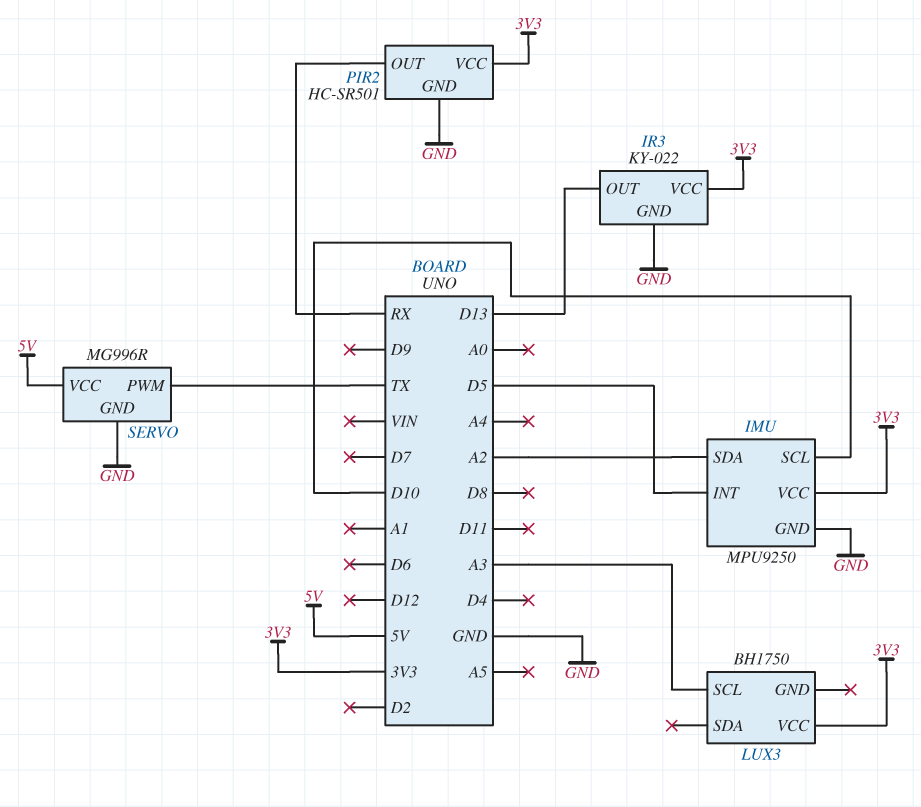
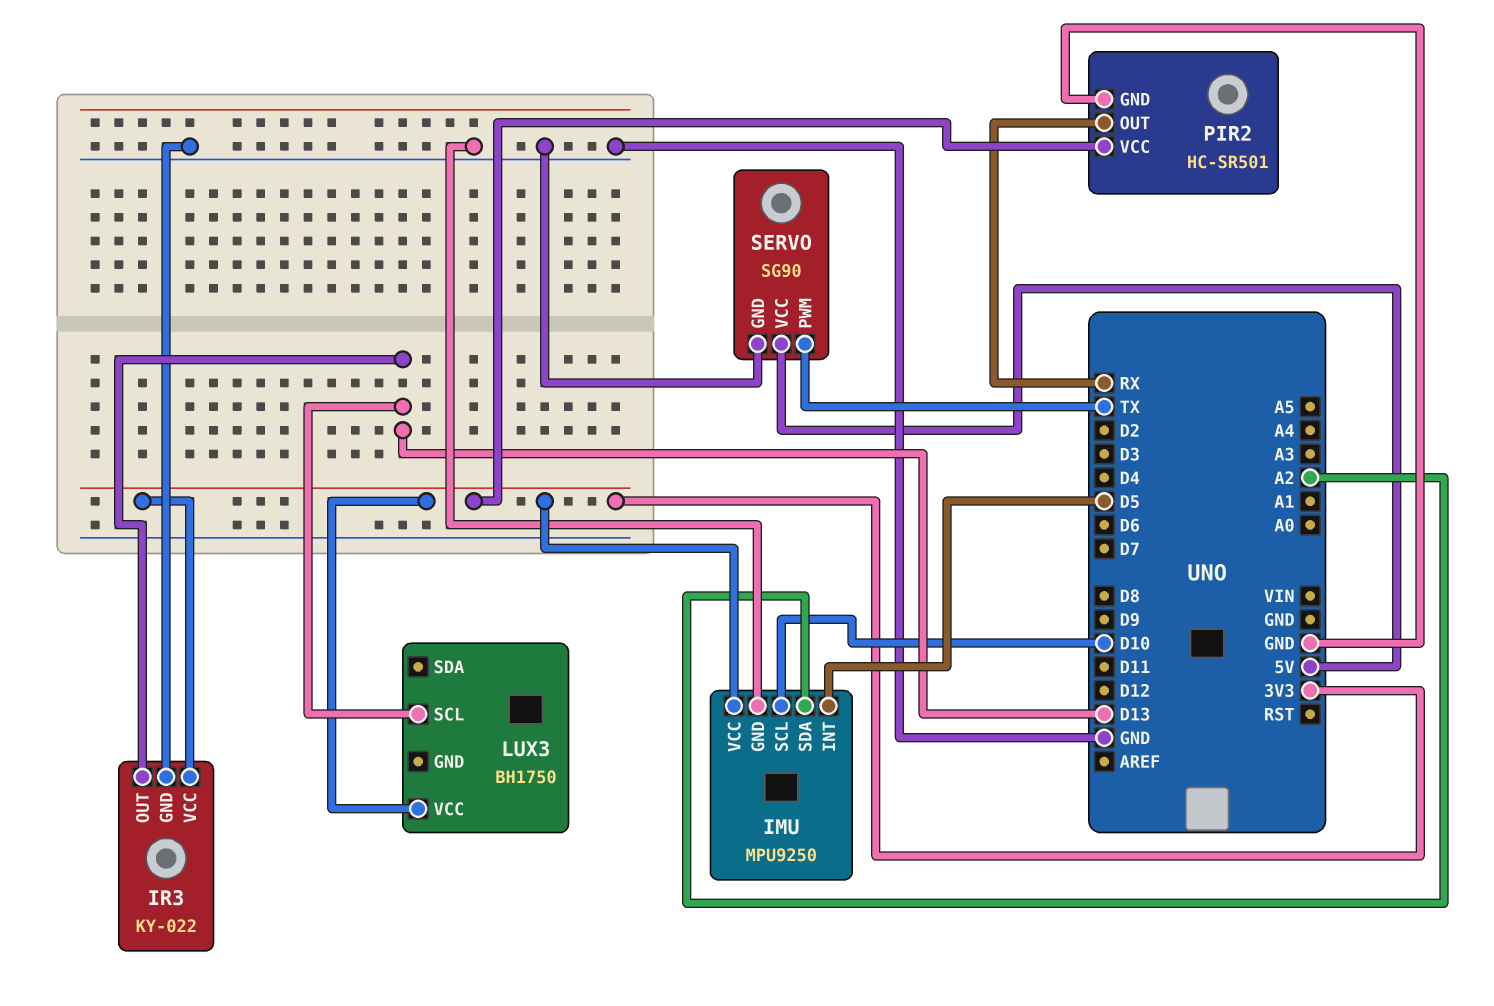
LUX3 pin SCL: A3 -> D13
SERVO: MG996R -> SG90

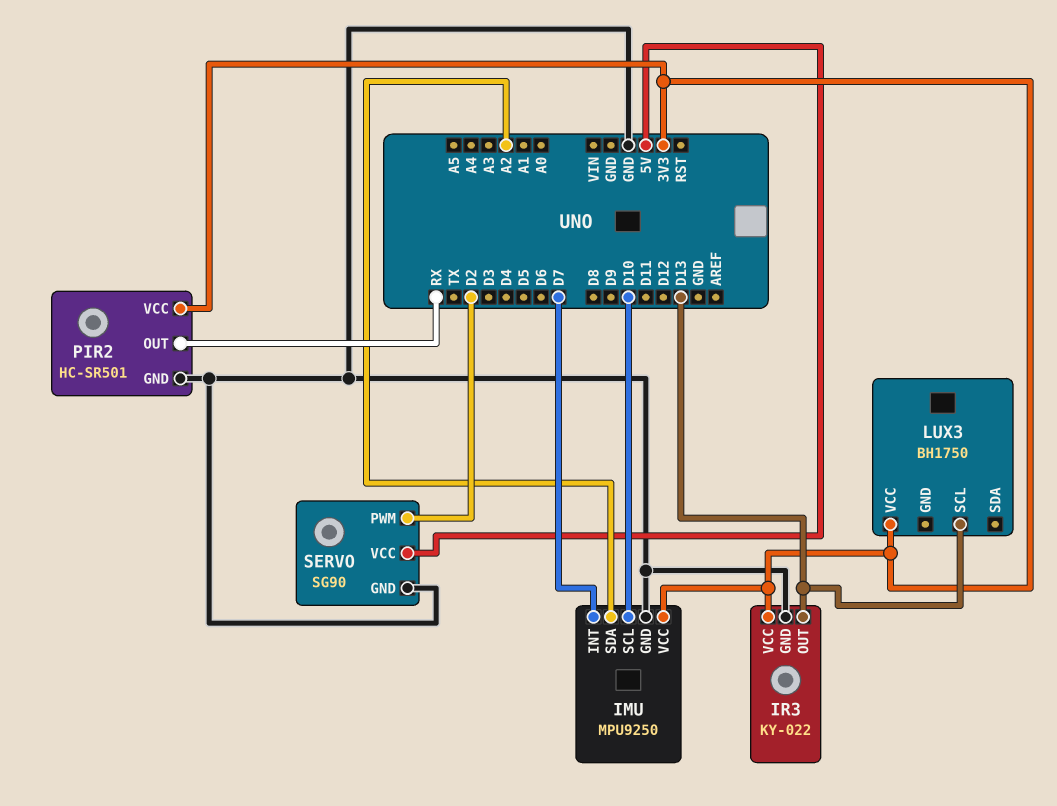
IMU pin INT: D5 -> D7
SERVO pin PWM: TX -> D2

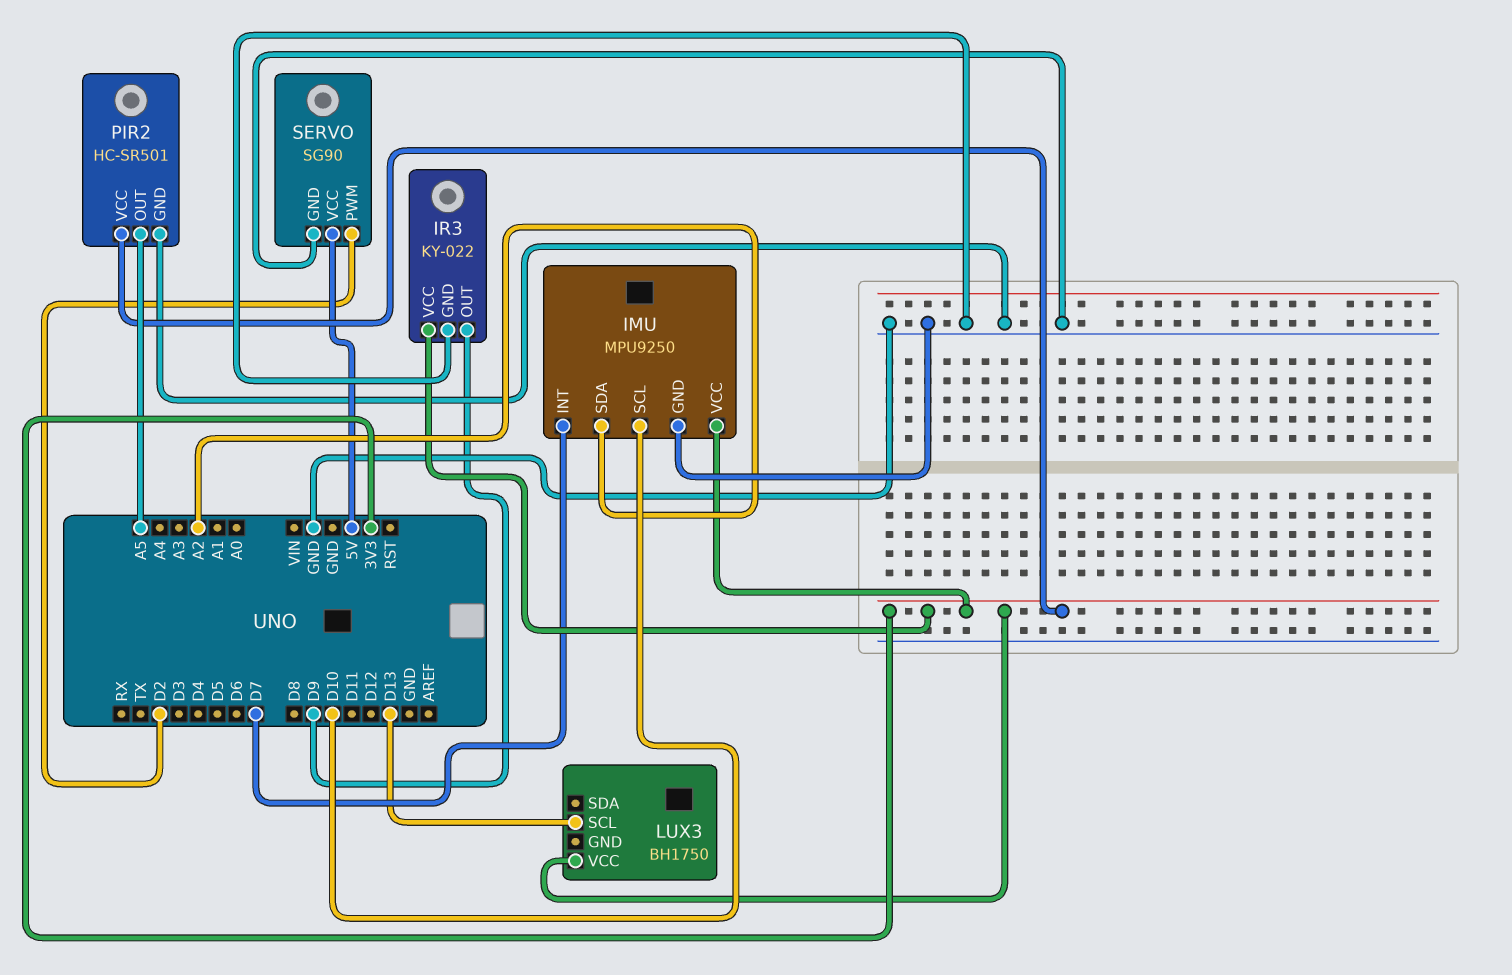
IR3 pin OUT: D13 -> D9
PIR2 pin OUT: RX -> A5

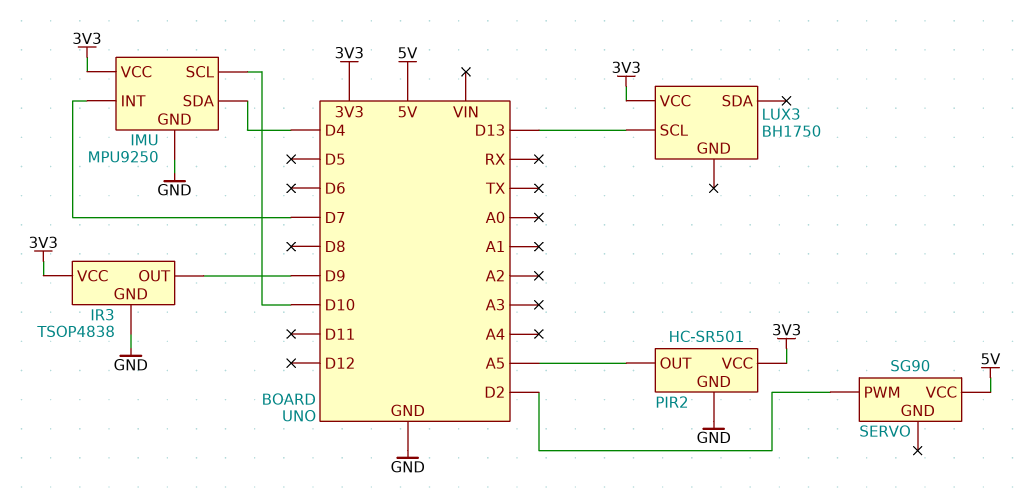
IMU pin SDA: A2 -> D4
IR3: KY-022 -> TSOP4838
SERVO pin GND: GND -> none

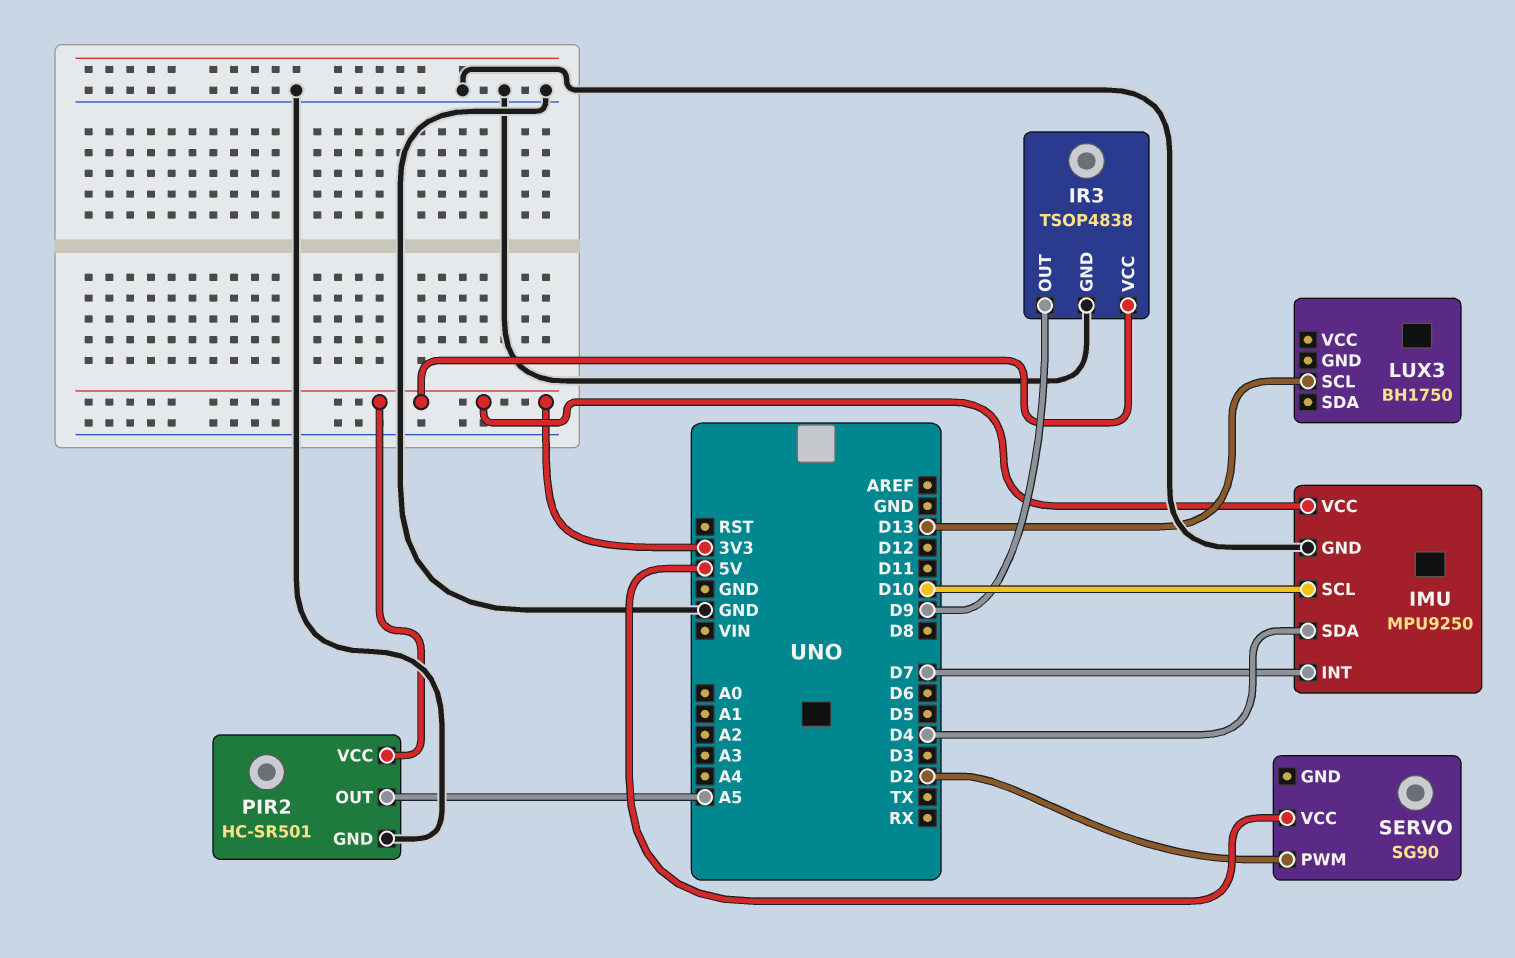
LUX3 pin VCC: 3V3 -> none

